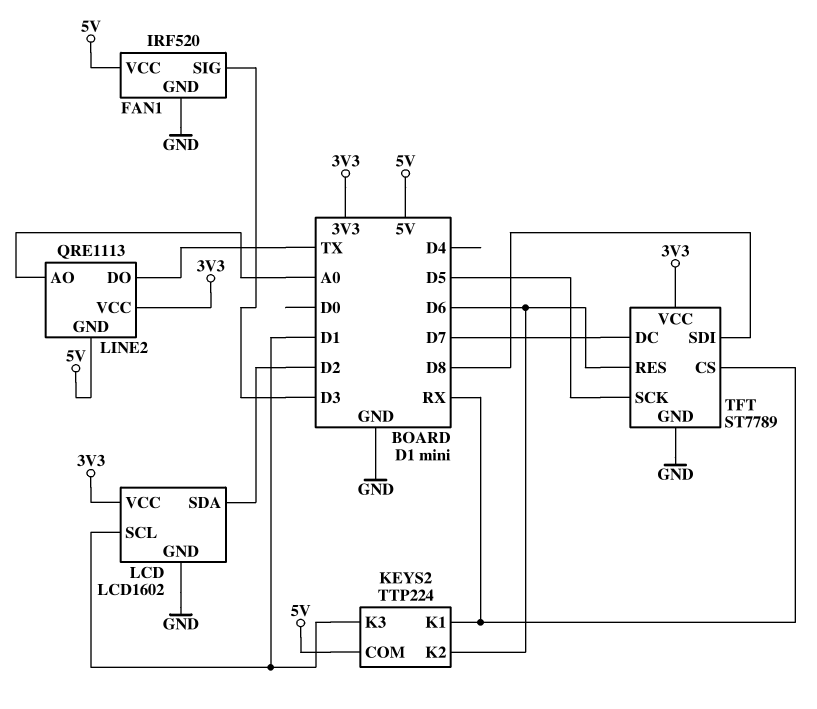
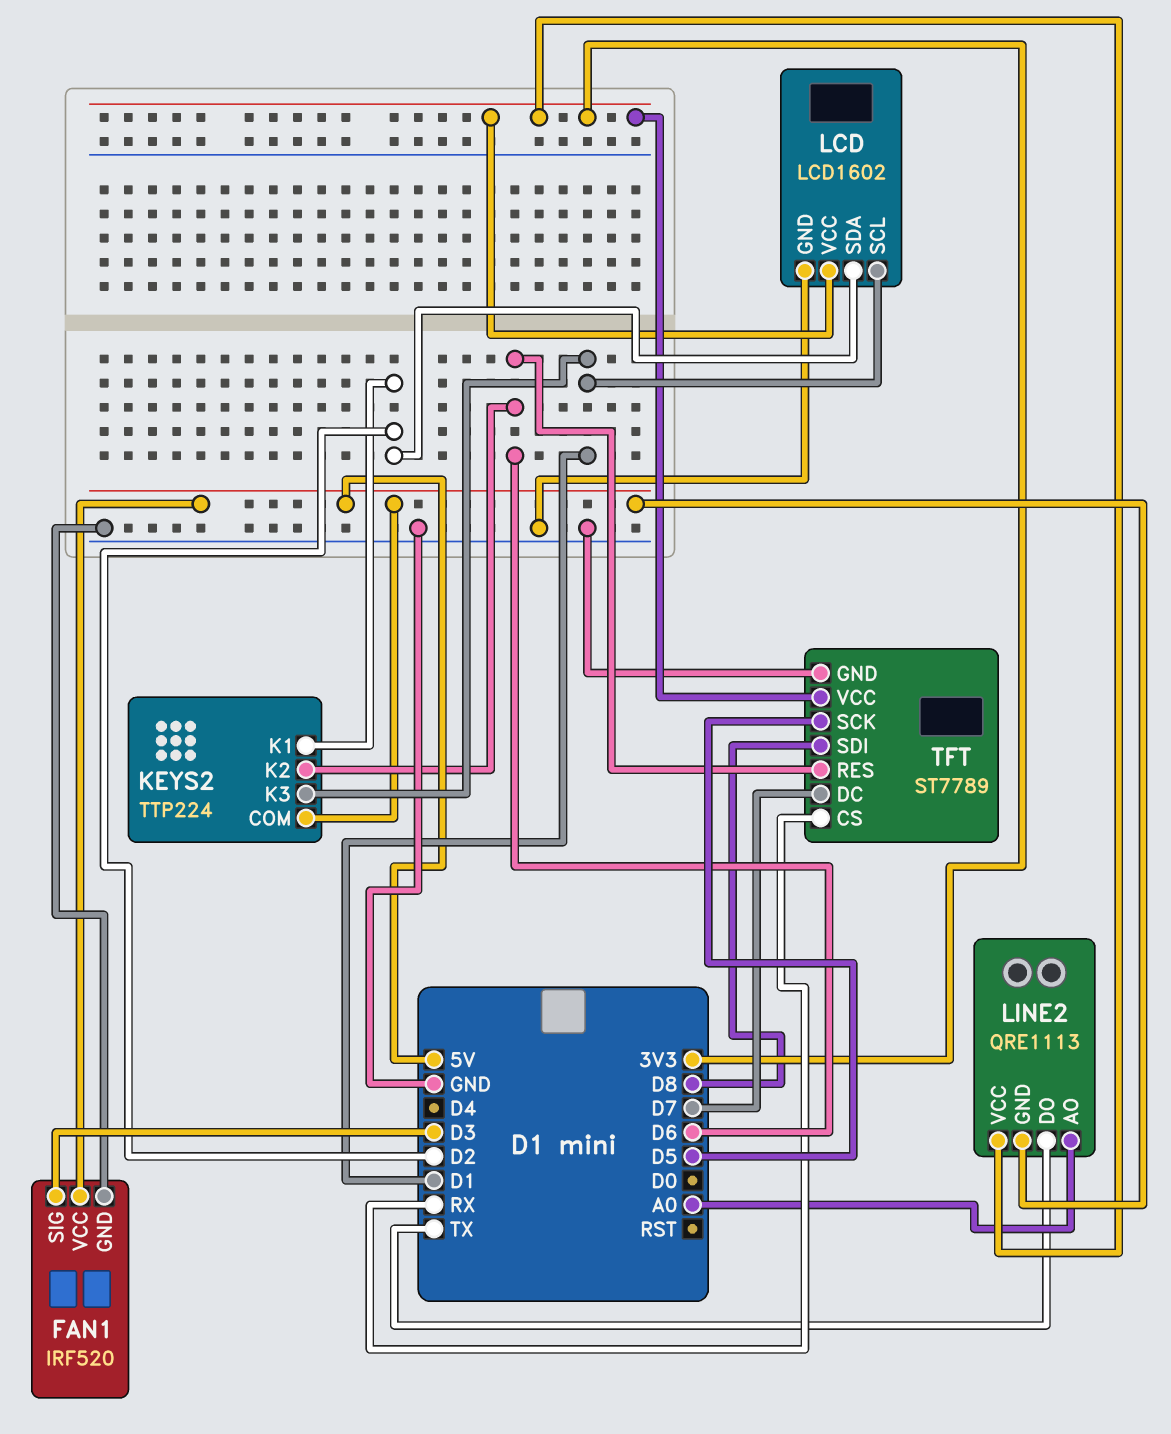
KEYS2 pin K1: RX -> D2

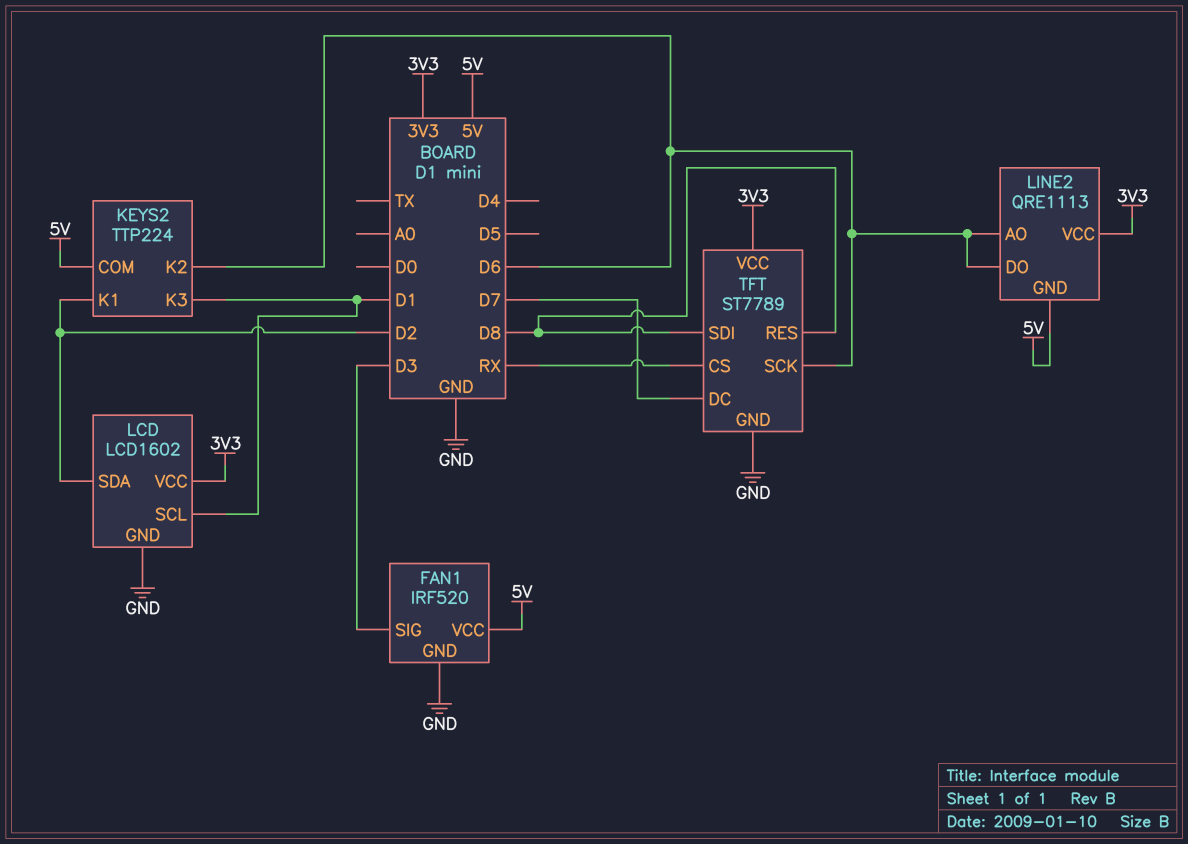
LINE2 pin AO: A0 -> D6
LINE2 pin DO: TX -> D6
TFT pin RES: D6 -> D8
TFT pin SCK: D5 -> D6

